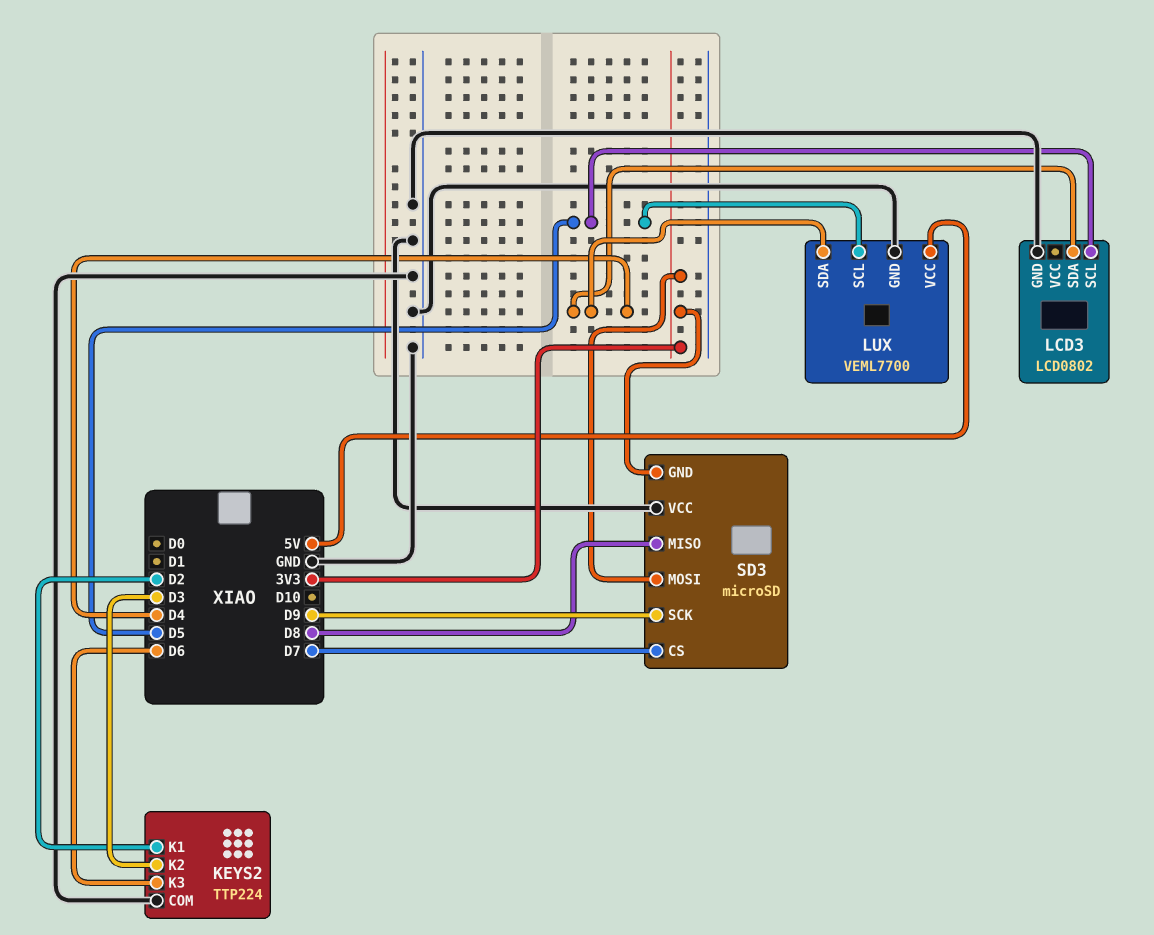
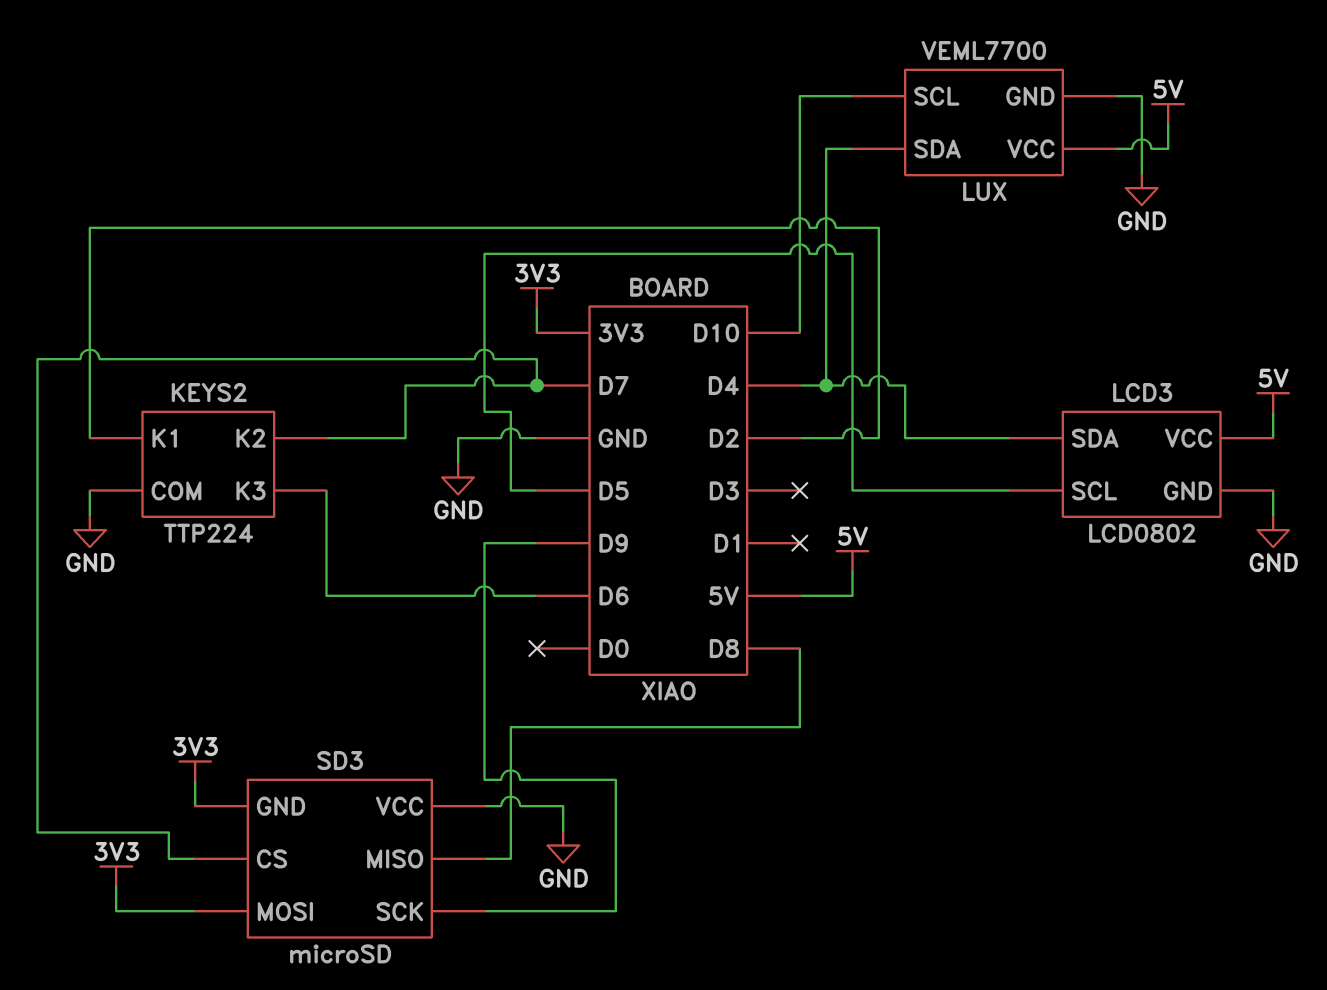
KEYS2 pin K2: D3 -> D7
LCD3 pin VCC: none -> 5V
LUX pin SCL: D5 -> D10

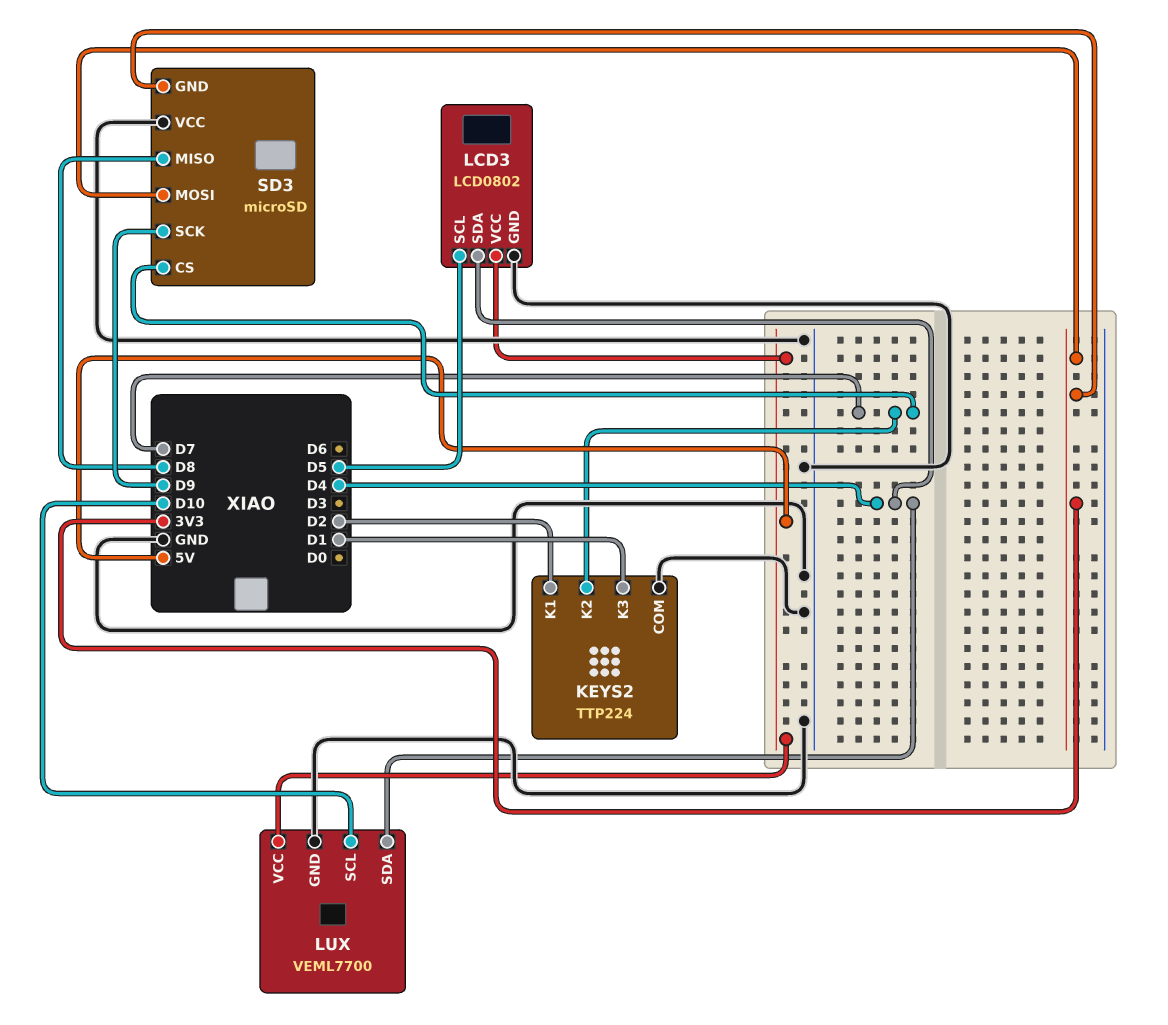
KEYS2 pin K3: D6 -> D1

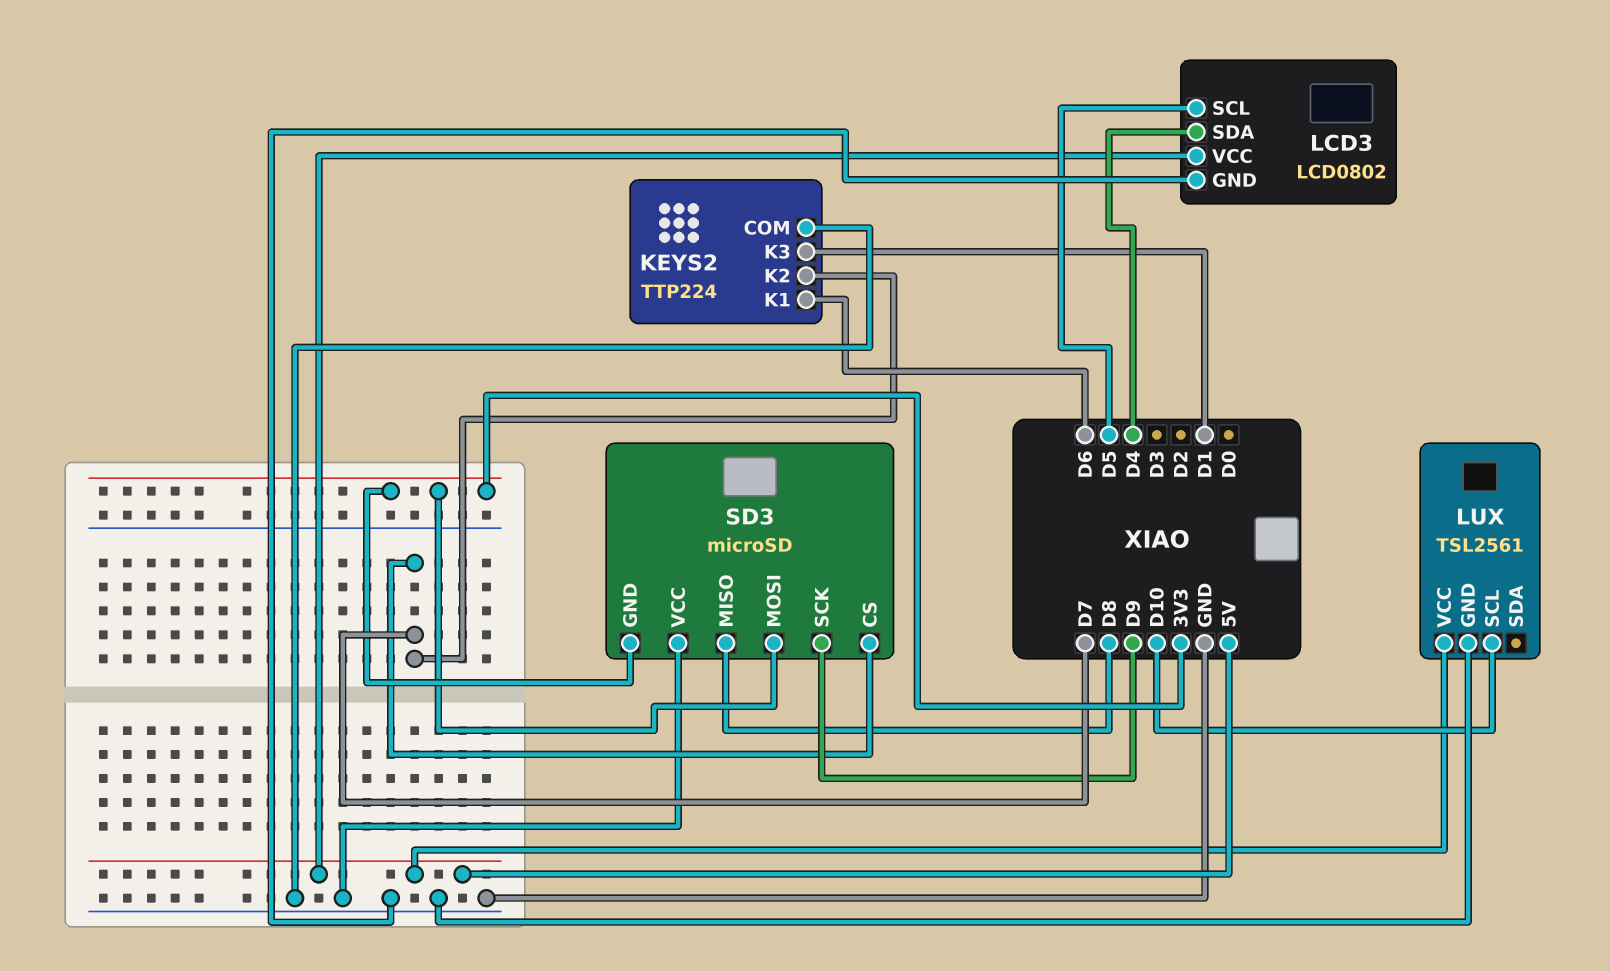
KEYS2 pin K1: D2 -> D6
LUX: VEML7700 -> TSL2561
LUX pin SDA: D4 -> none

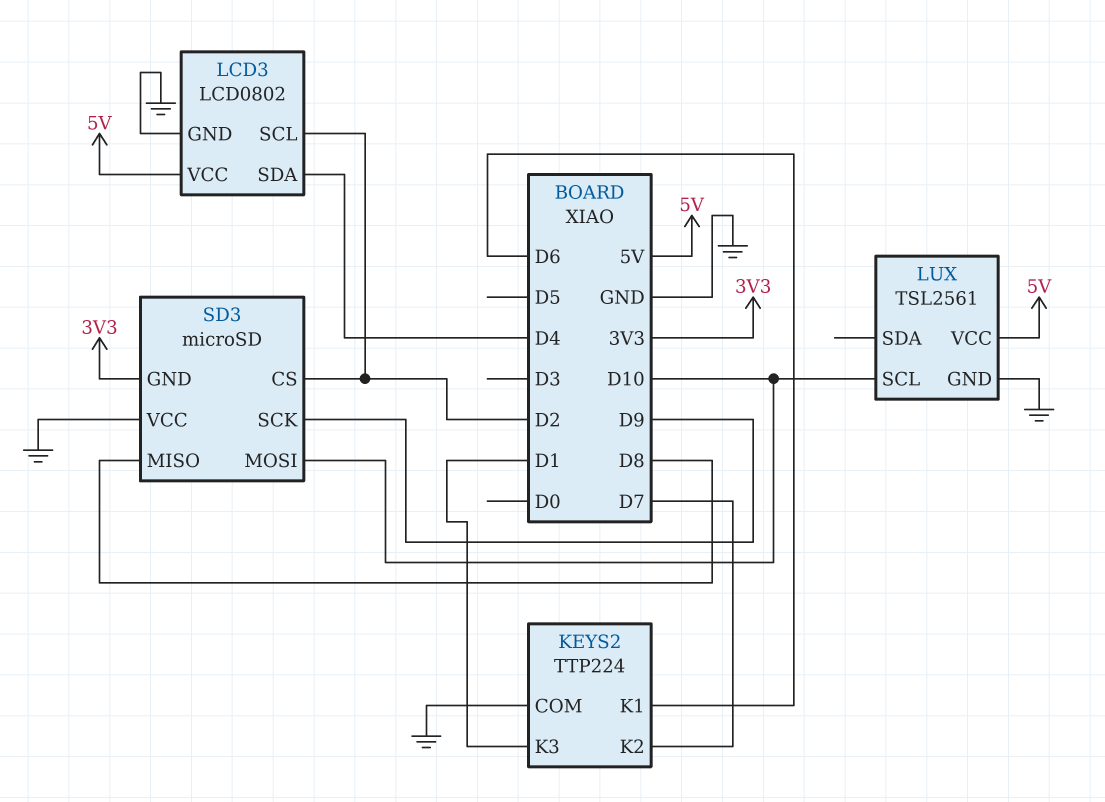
LCD3 pin SCL: D5 -> D2
SD3 pin CS: D7 -> D2
SD3 pin MOSI: 3V3 -> D10

